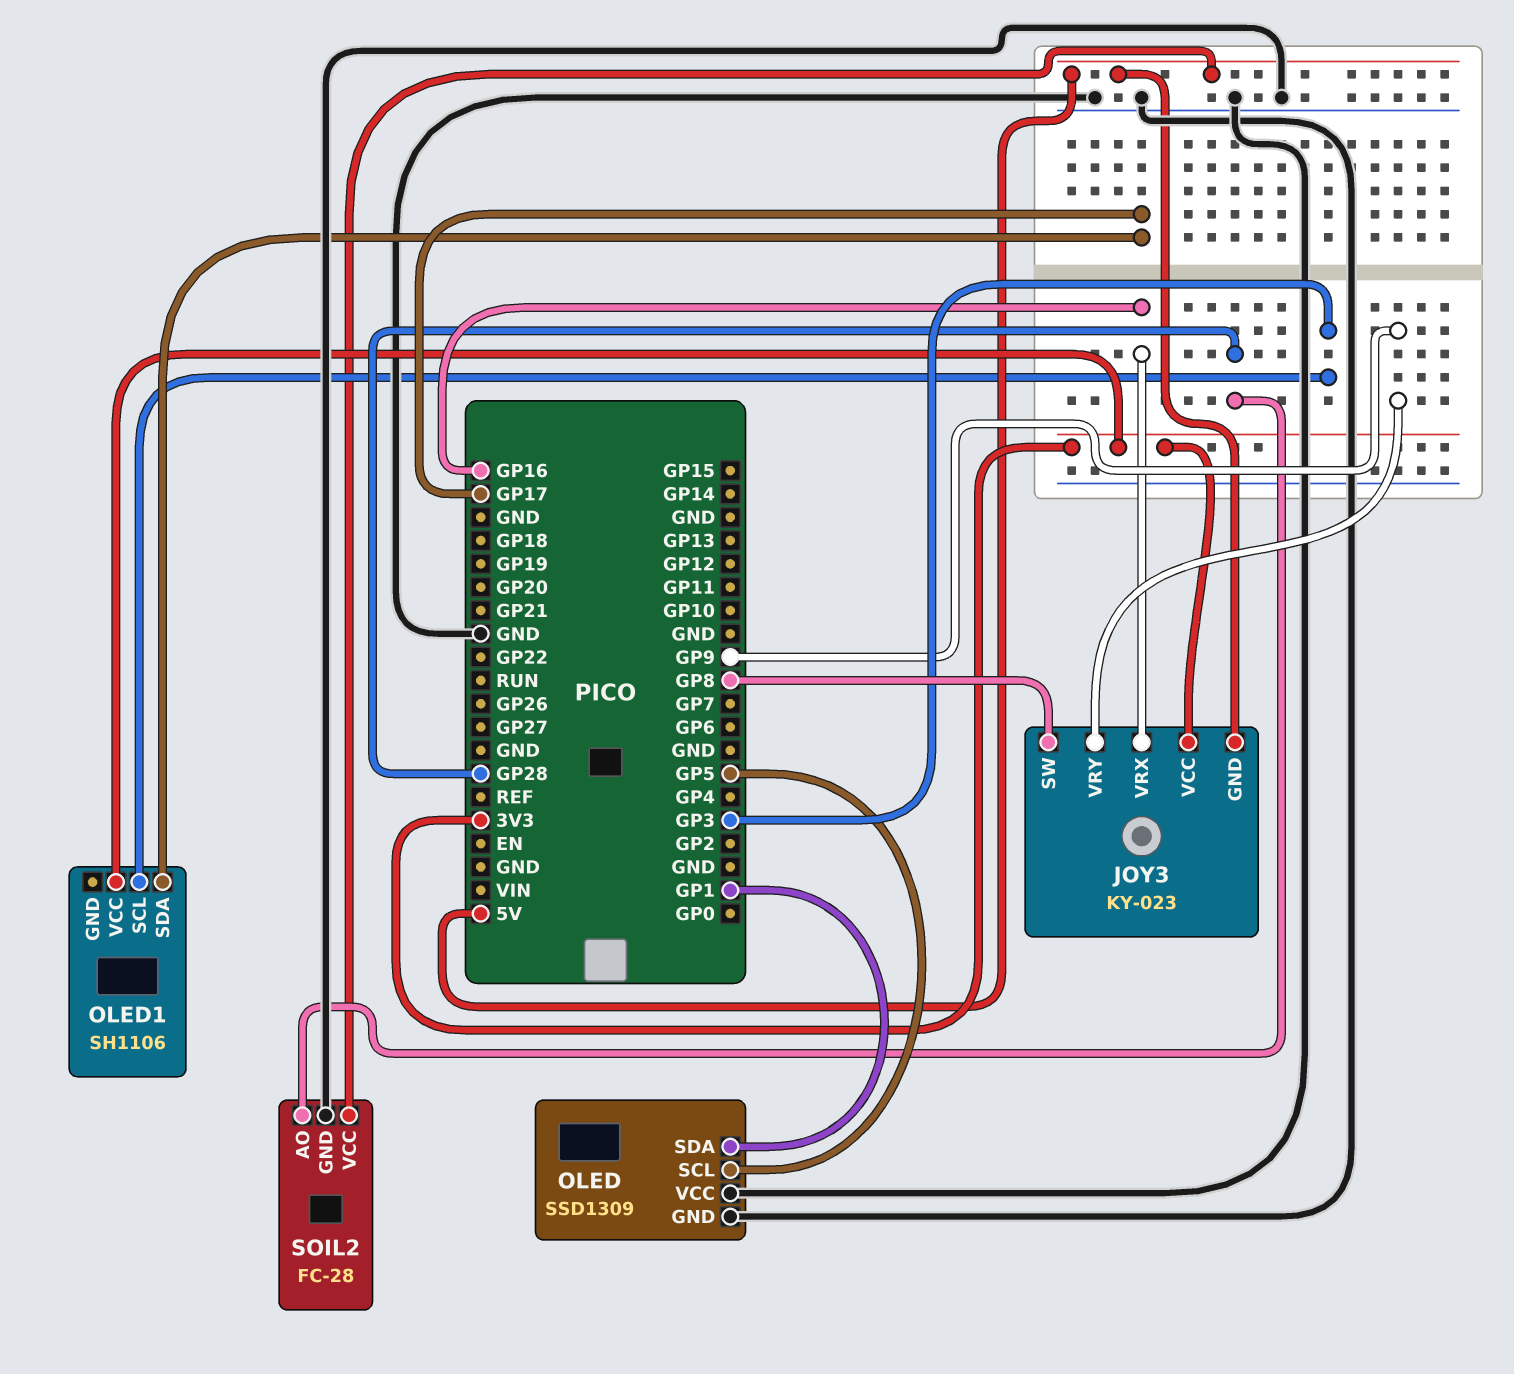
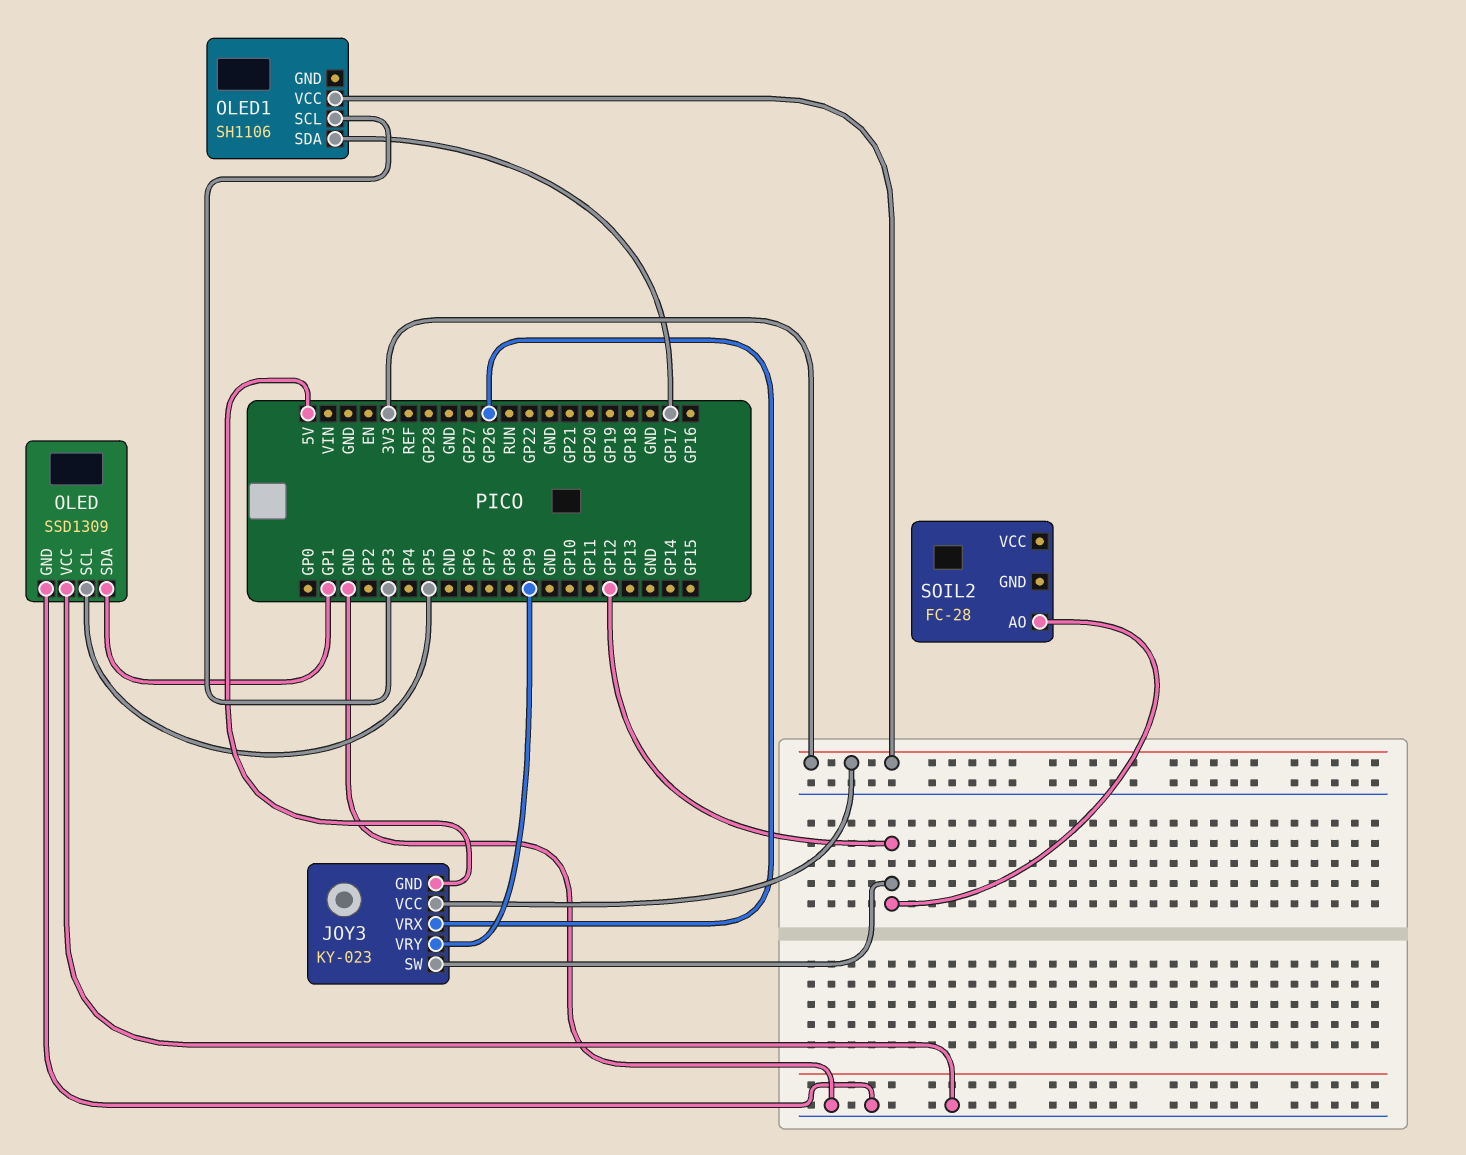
JOY3 pin SW: GP8 -> GP12
JOY3 pin VRX: GP16 -> GP26
SOIL2 pin AO: GP28 -> GP12
SOIL2 pin GND: GND -> none
SOIL2 pin VCC: 5V -> none

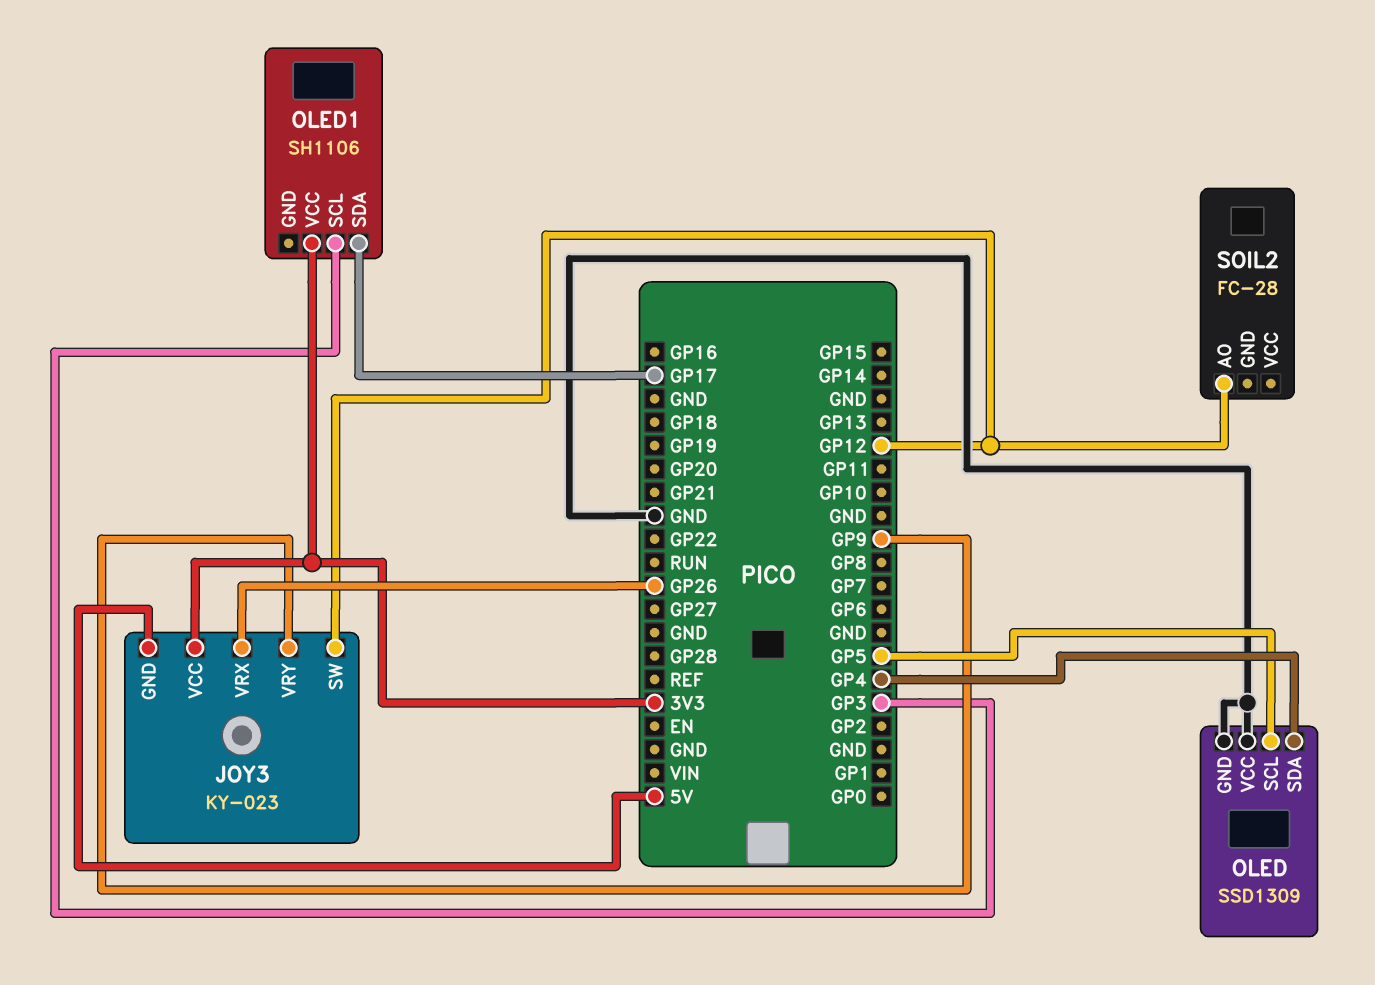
OLED pin SDA: GP1 -> GP4

